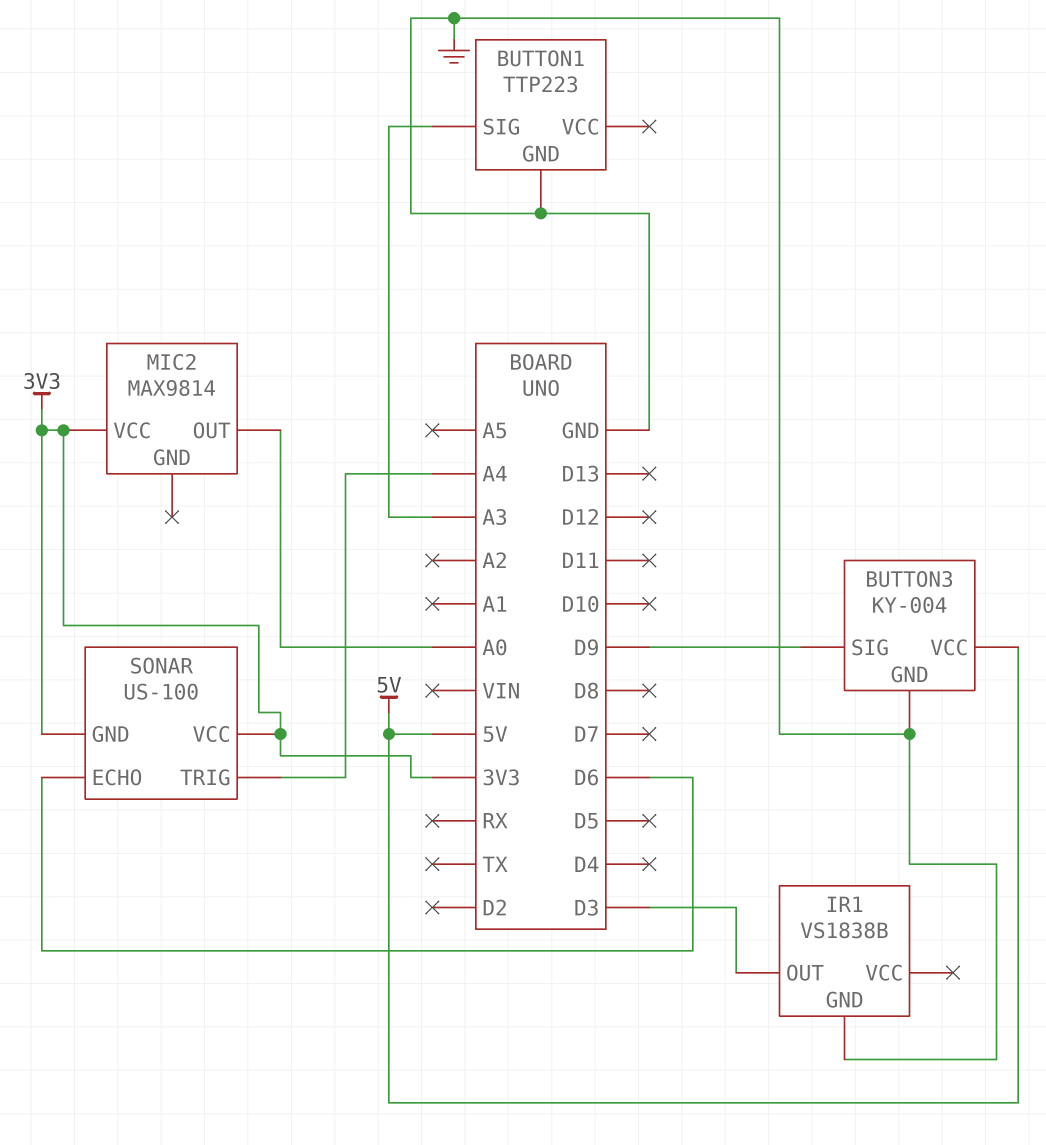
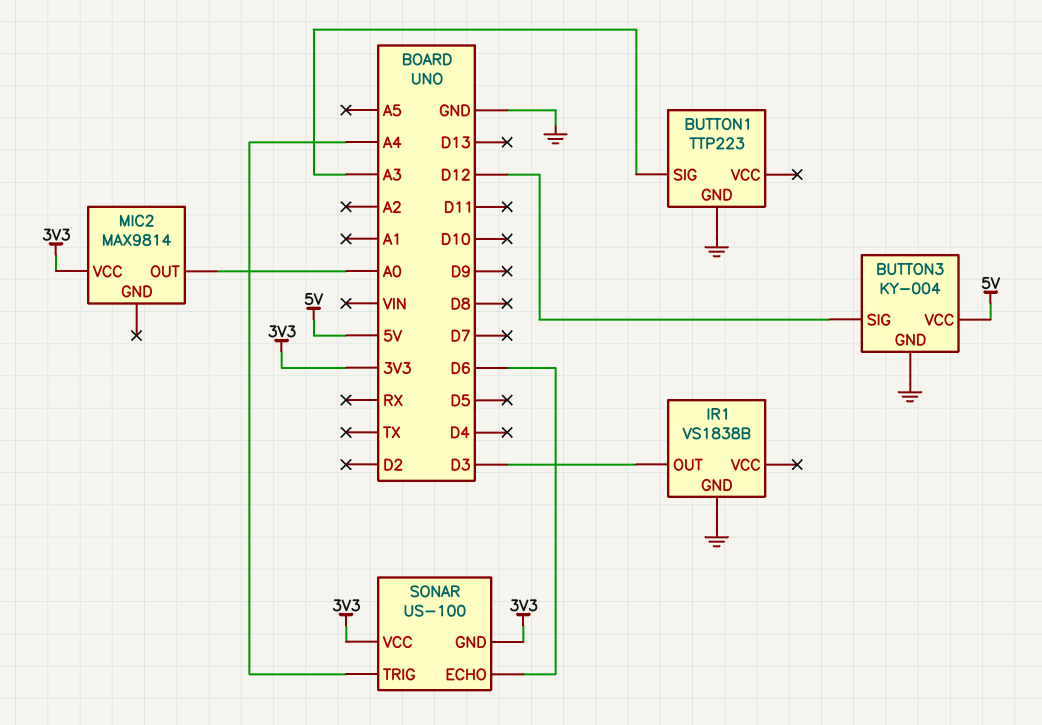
BUTTON3 pin SIG: D9 -> D12

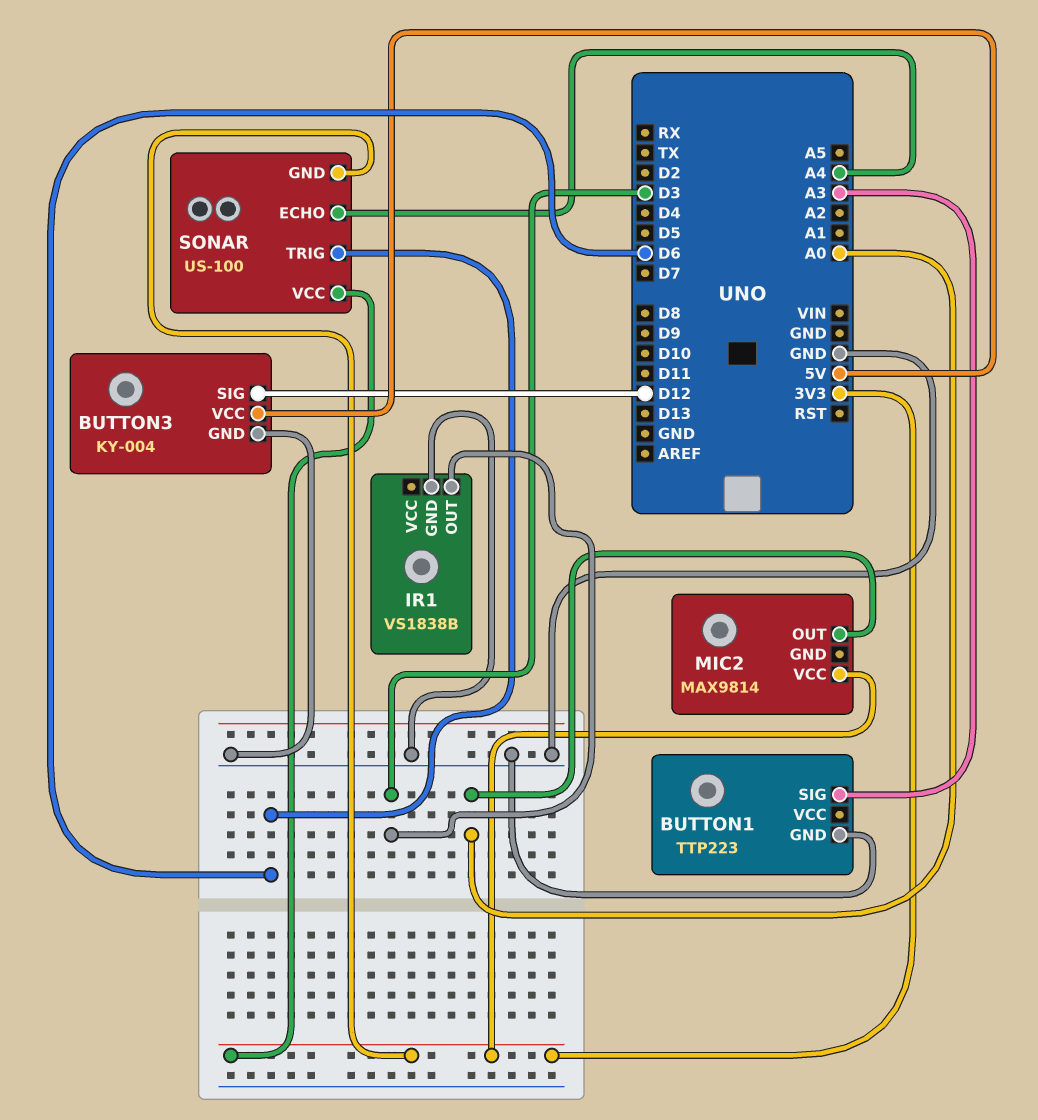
SONAR pin ECHO: D6 -> A4
SONAR pin TRIG: A4 -> D6

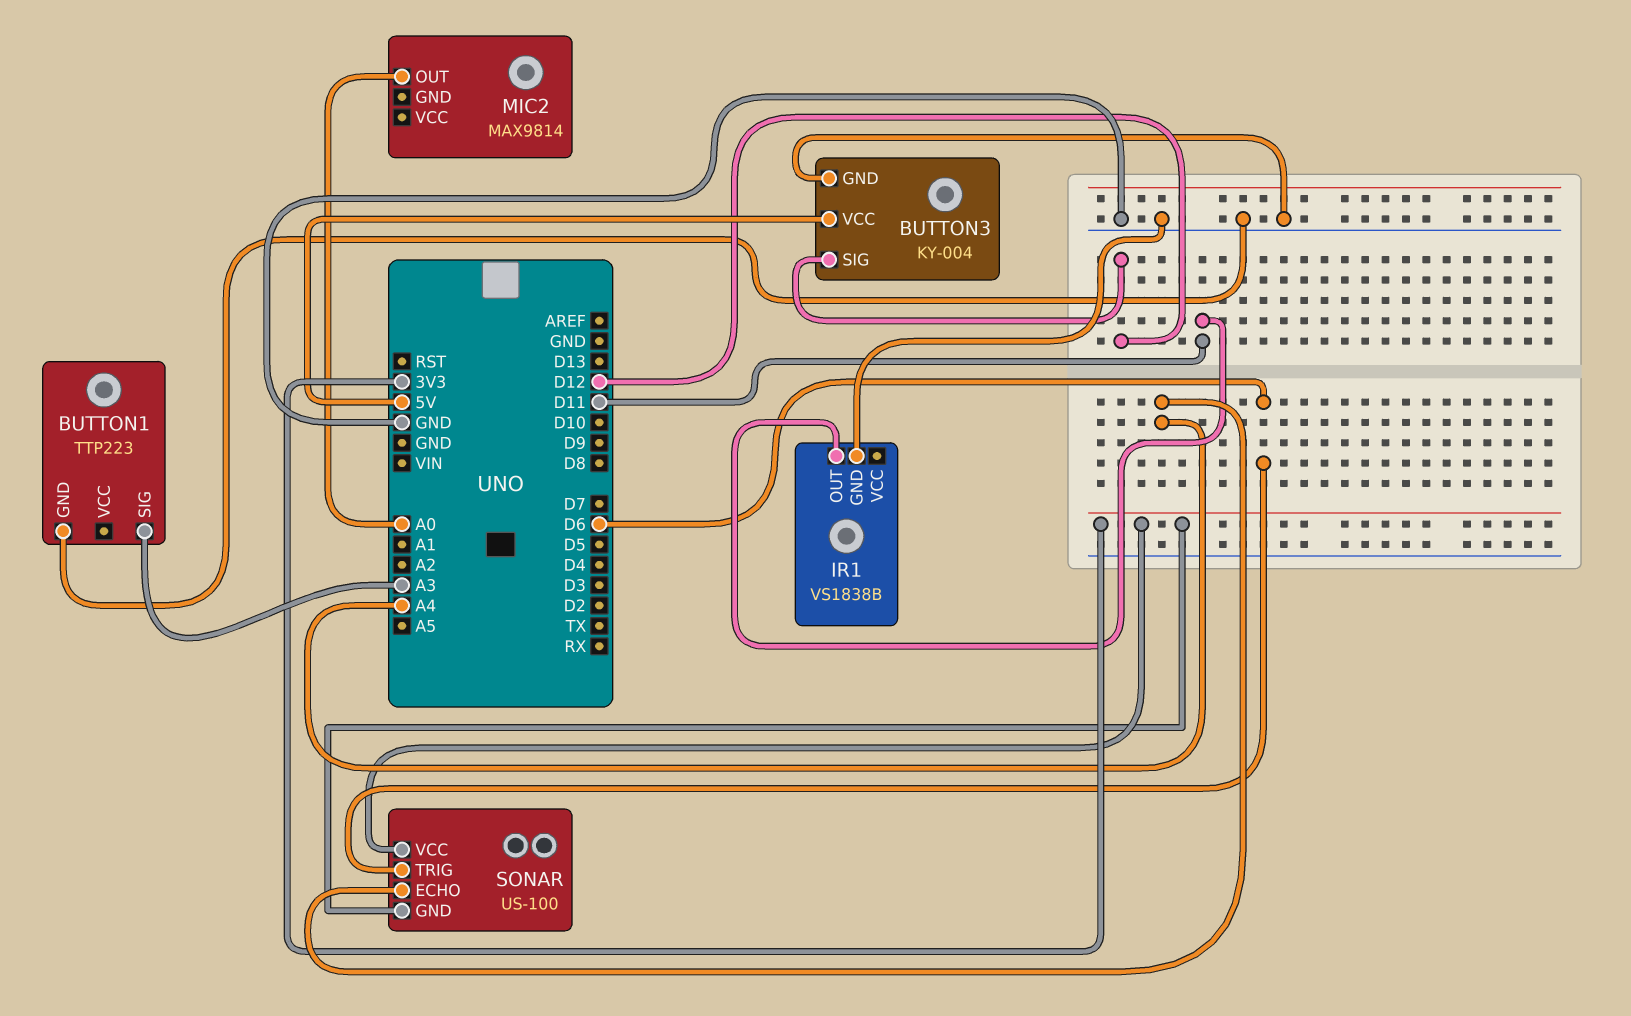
IR1 pin OUT: D3 -> D11
MIC2 pin VCC: 3V3 -> none

